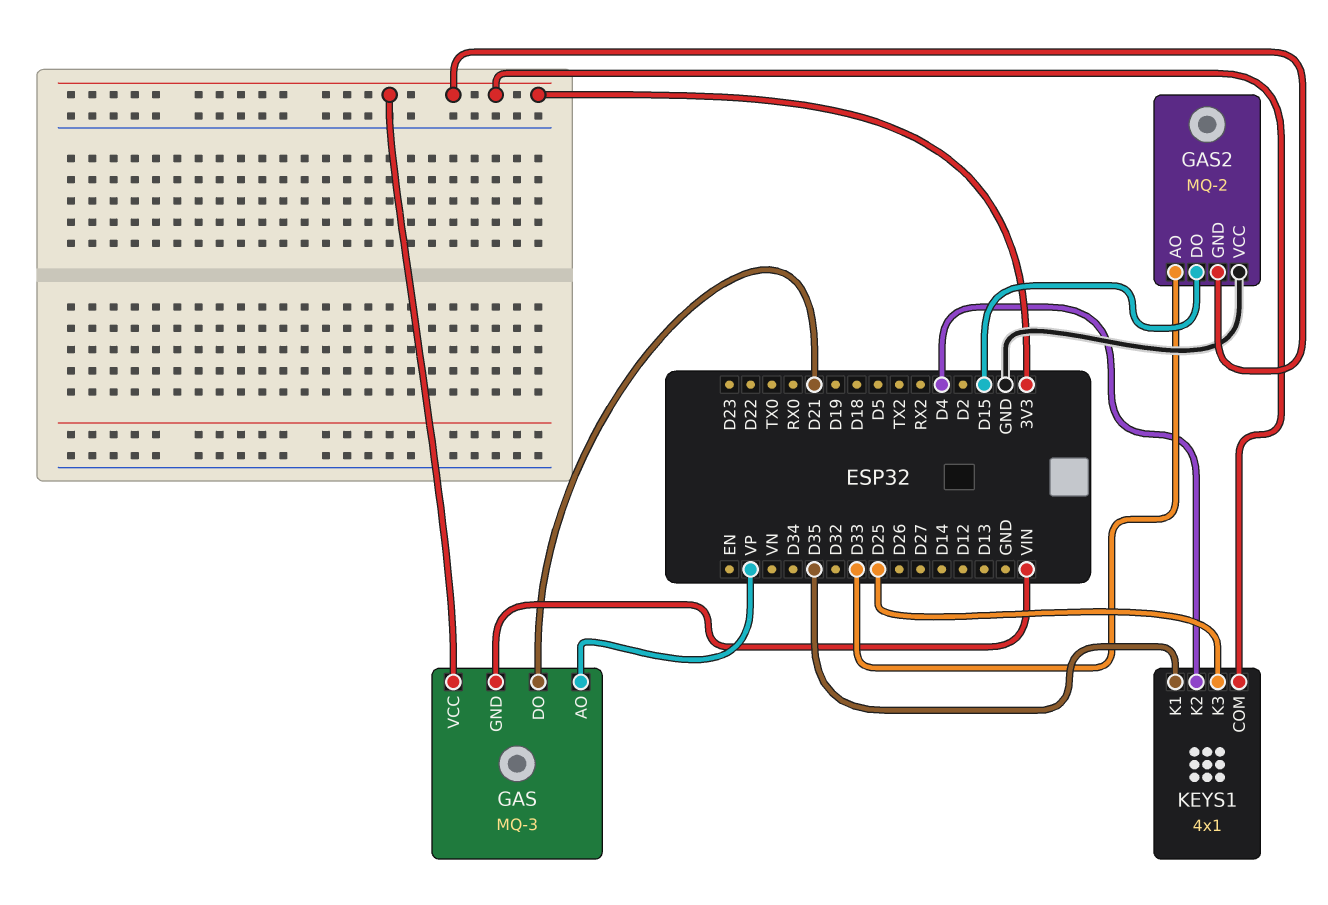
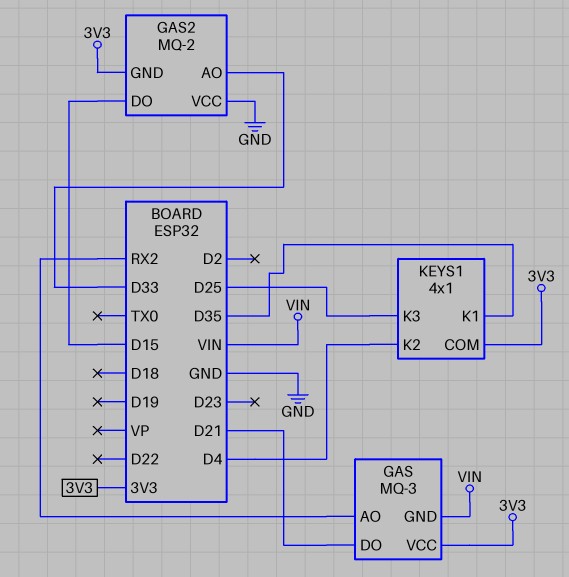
GAS pin AO: VP -> RX2

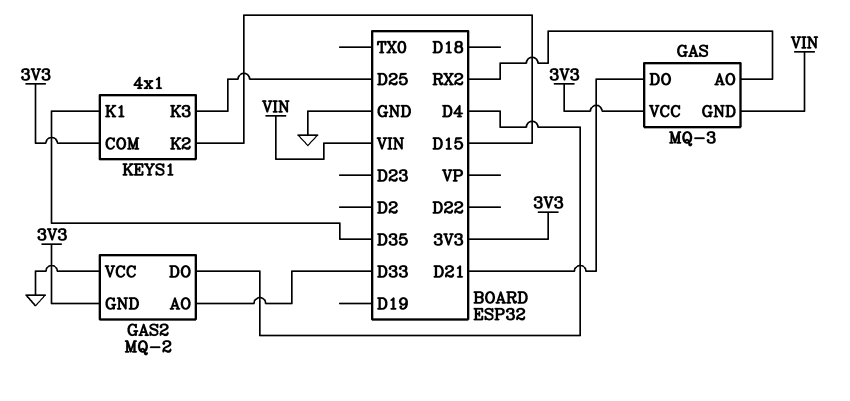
GAS2 pin DO: D15 -> D4
KEYS1 pin K2: D4 -> D15

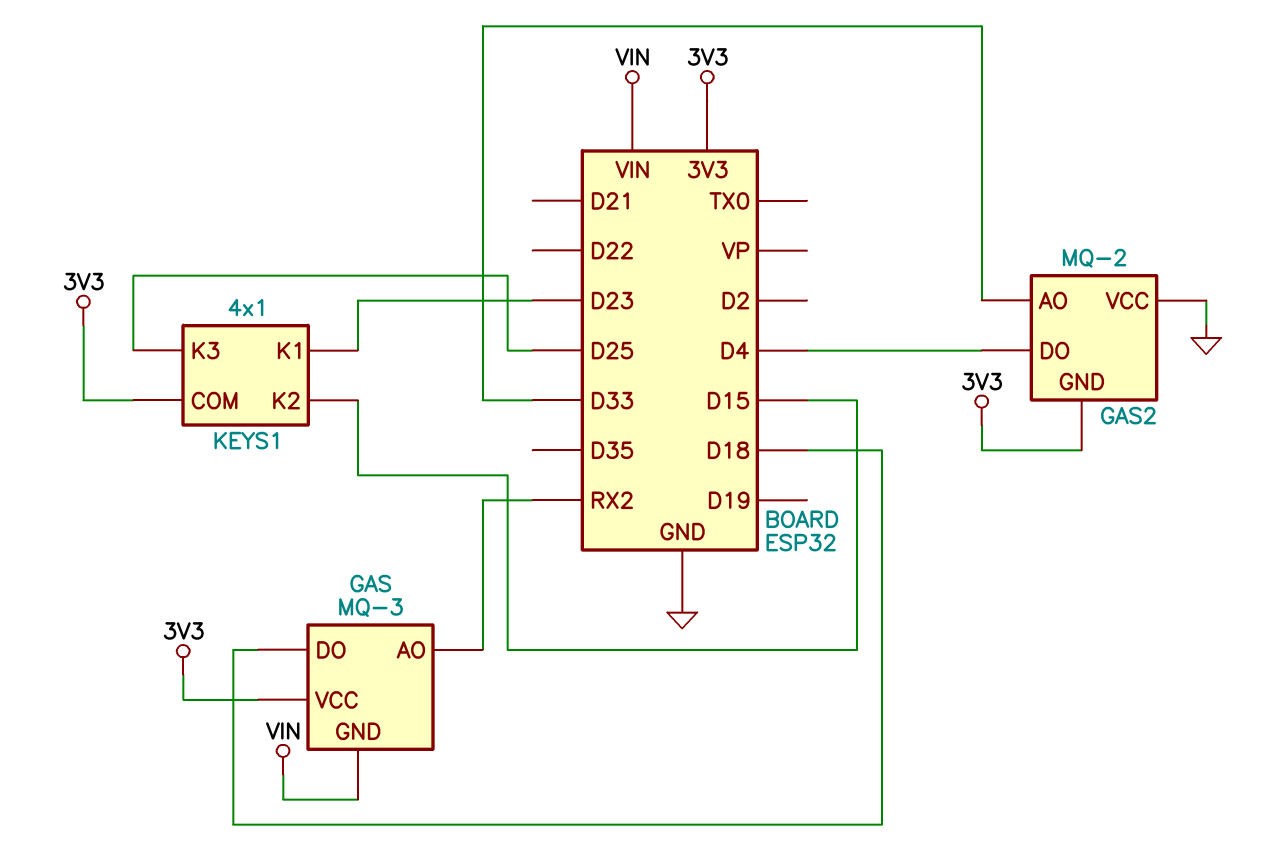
GAS pin DO: D21 -> D18
KEYS1 pin K1: D35 -> D23

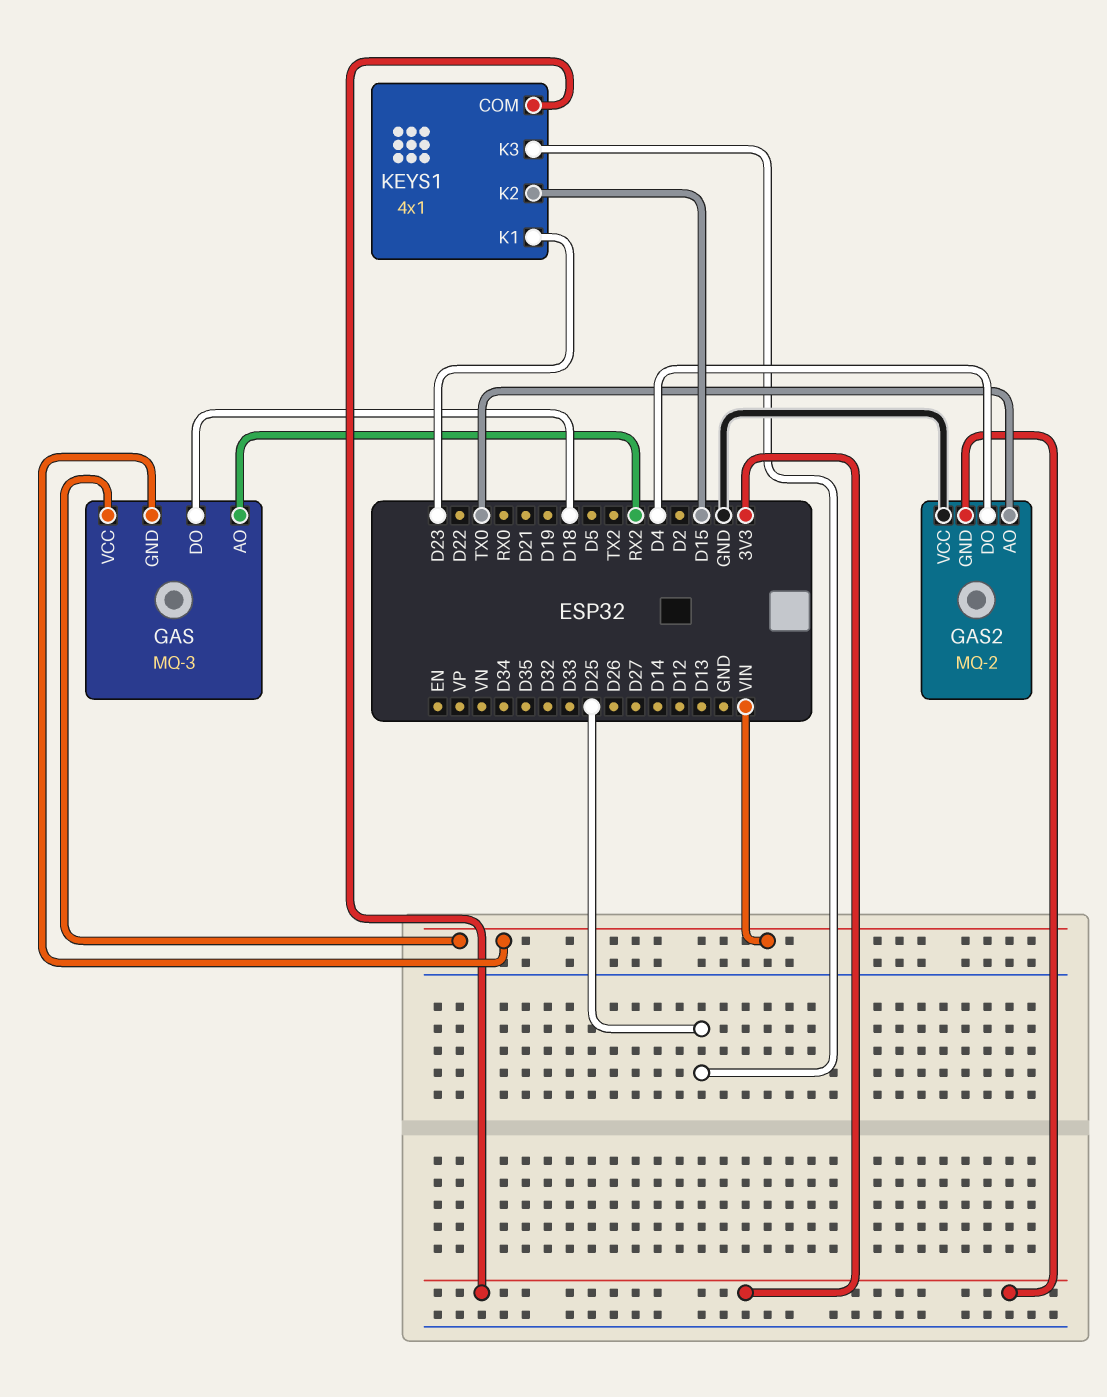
GAS pin VCC: 3V3 -> VIN
GAS2 pin AO: D33 -> TX0

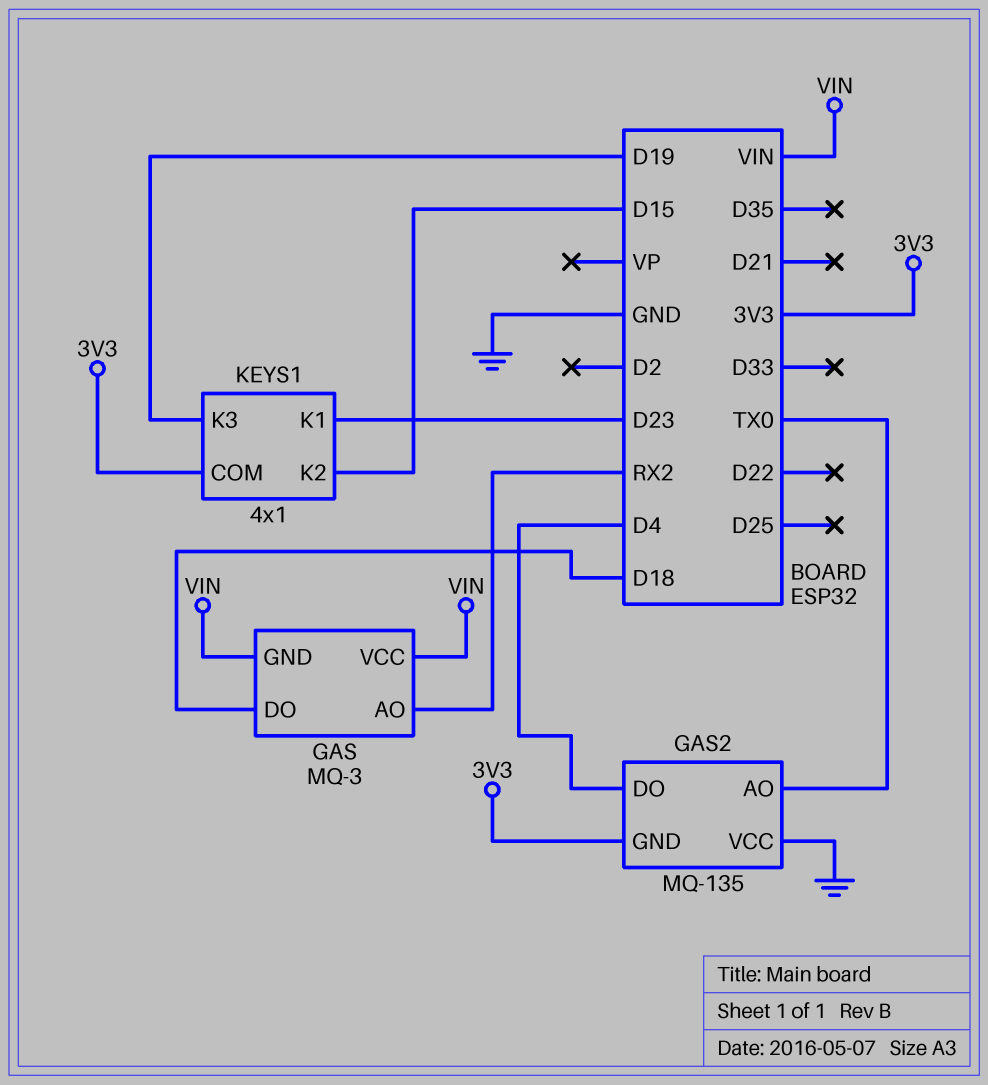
GAS2: MQ-2 -> MQ-135
KEYS1 pin K3: D25 -> D19

